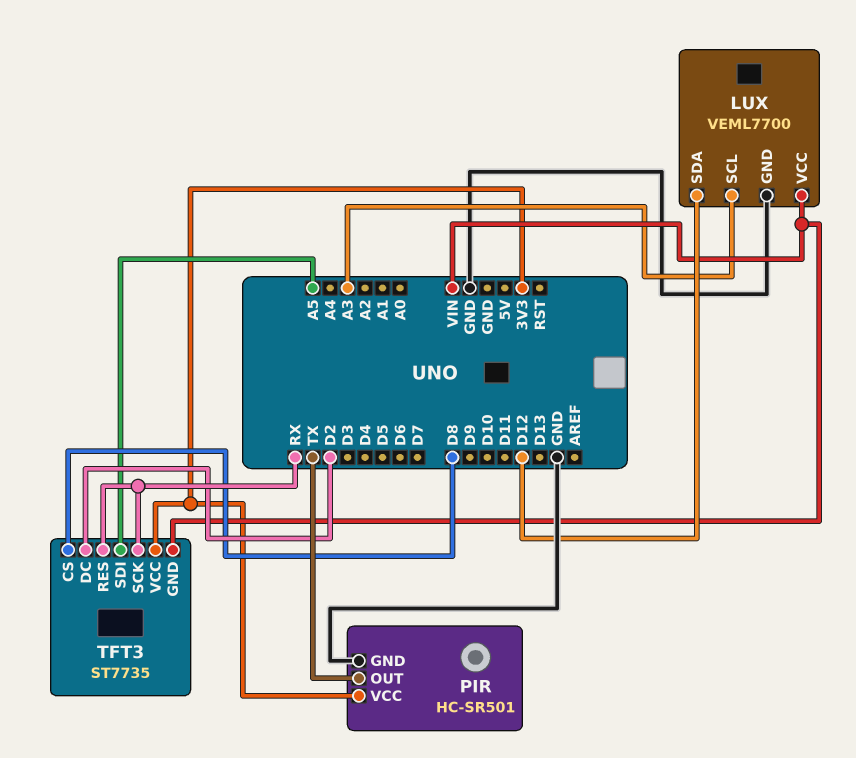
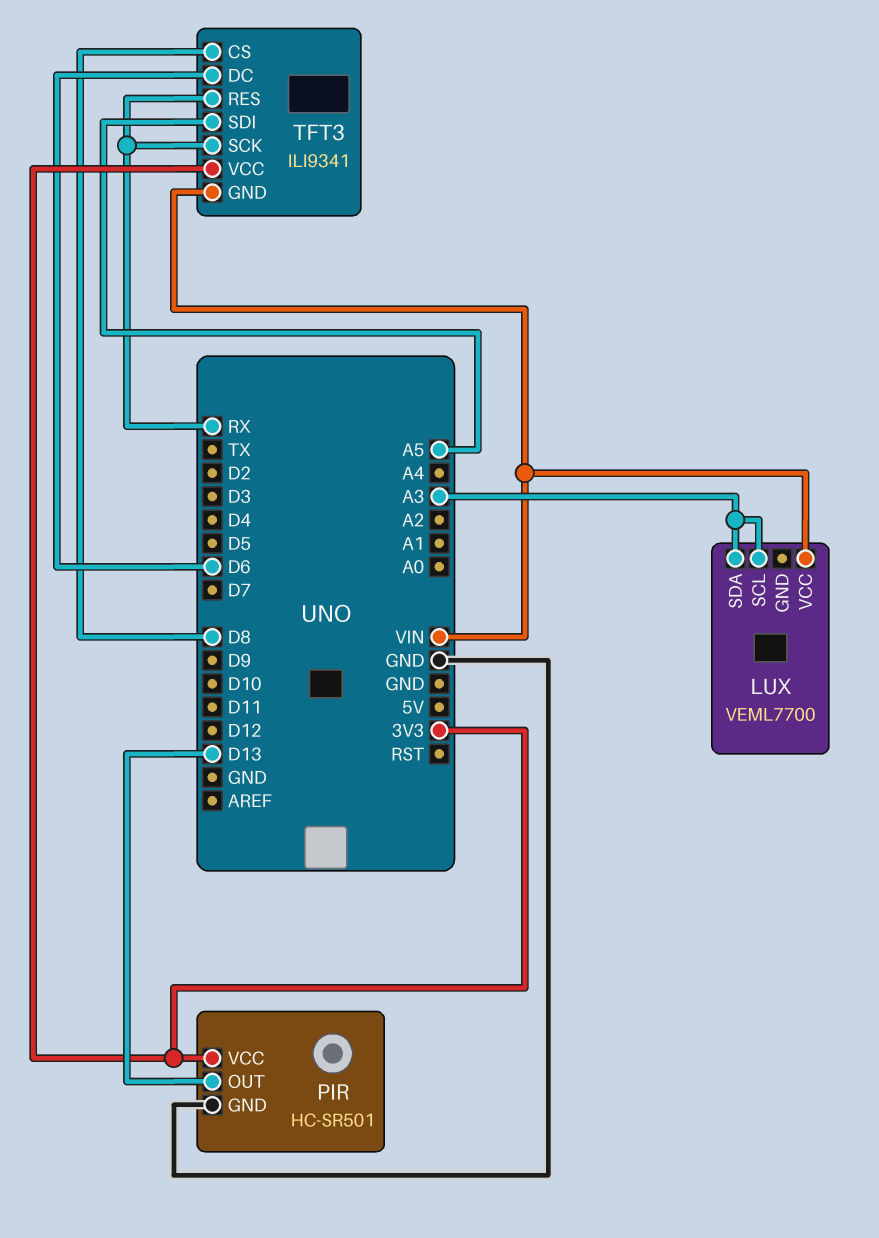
LUX pin GND: GND -> none
LUX pin SDA: D12 -> A3
PIR pin OUT: TX -> D13
TFT3: ST7735 -> ILI9341
TFT3 pin DC: D2 -> D6

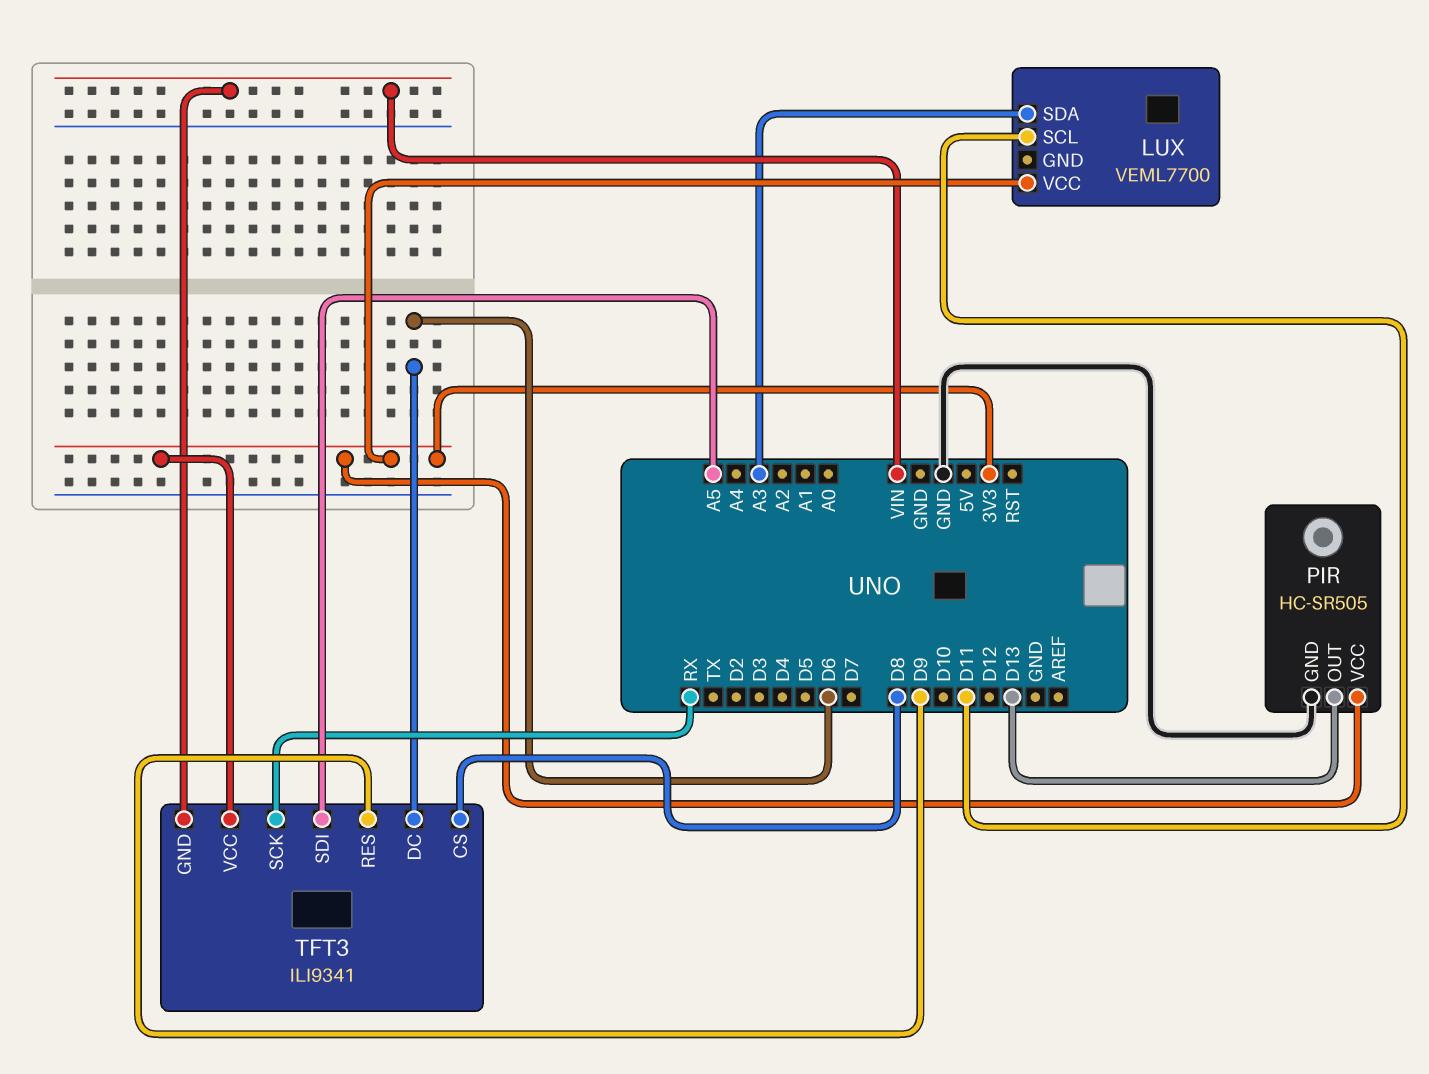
LUX pin SCL: A3 -> D11
LUX pin VCC: VIN -> 3V3
PIR: HC-SR501 -> HC-SR505
TFT3 pin RES: RX -> D9

